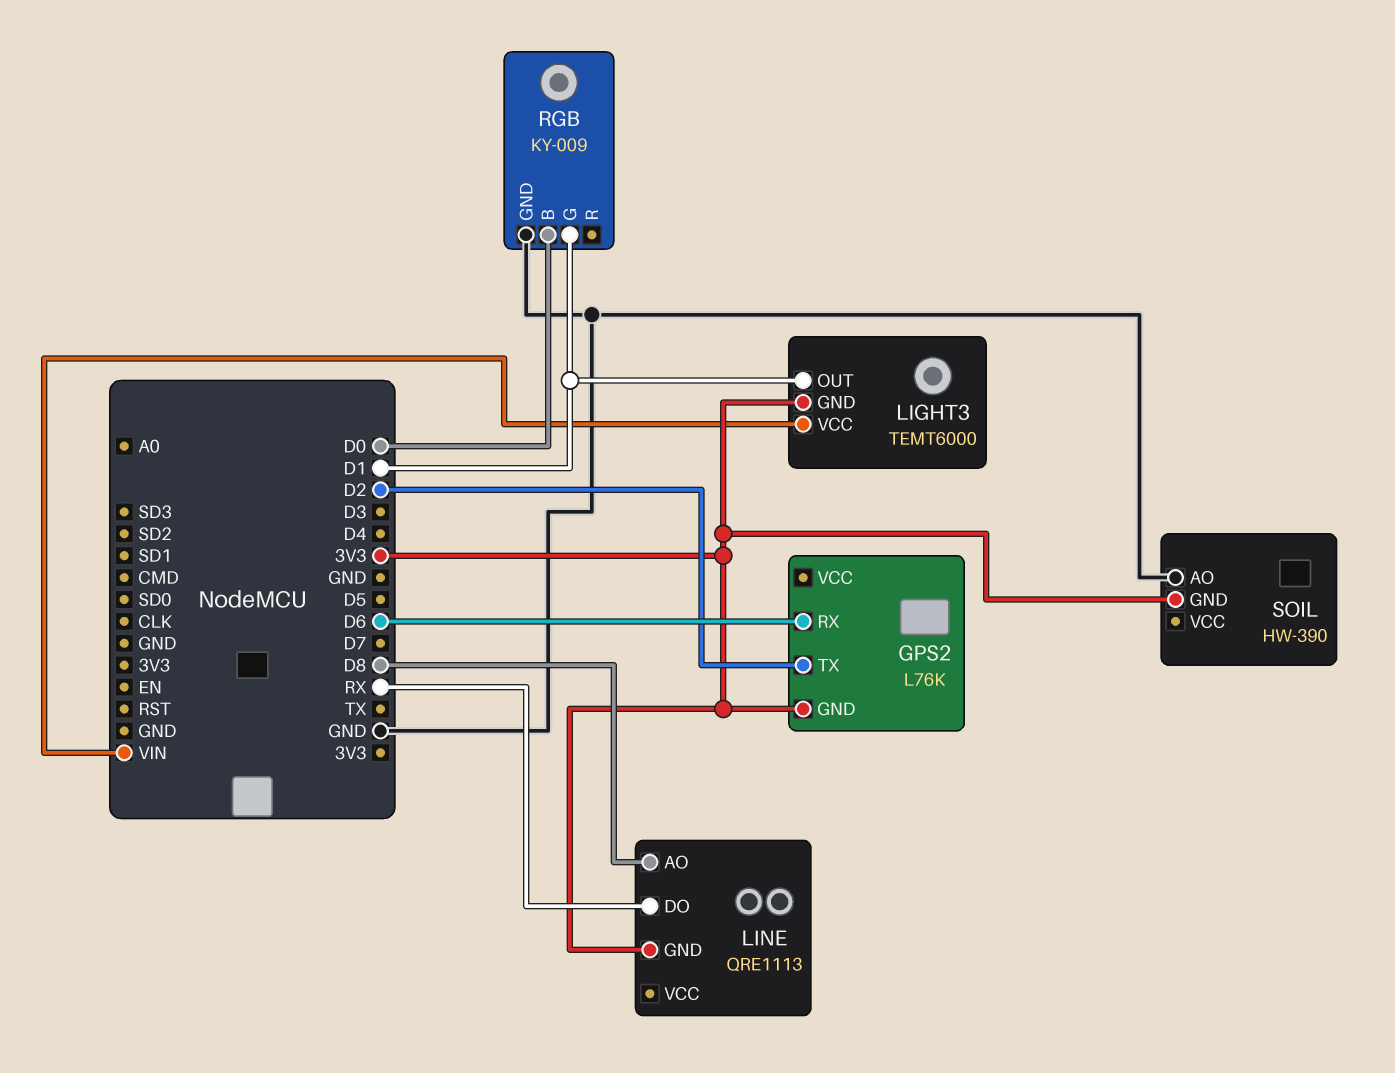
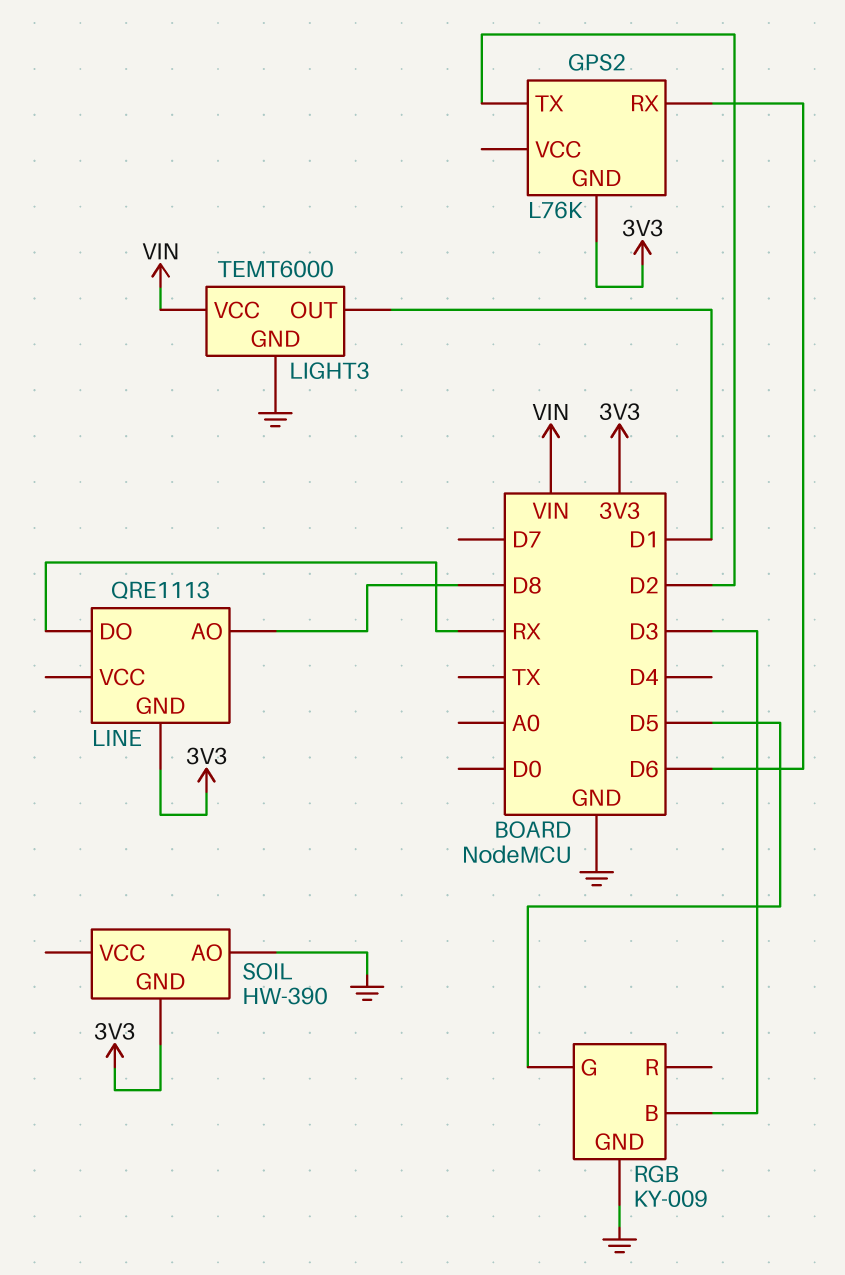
LIGHT3 pin GND: 3V3 -> GND
RGB pin B: D0 -> D3
RGB pin G: D1 -> D5

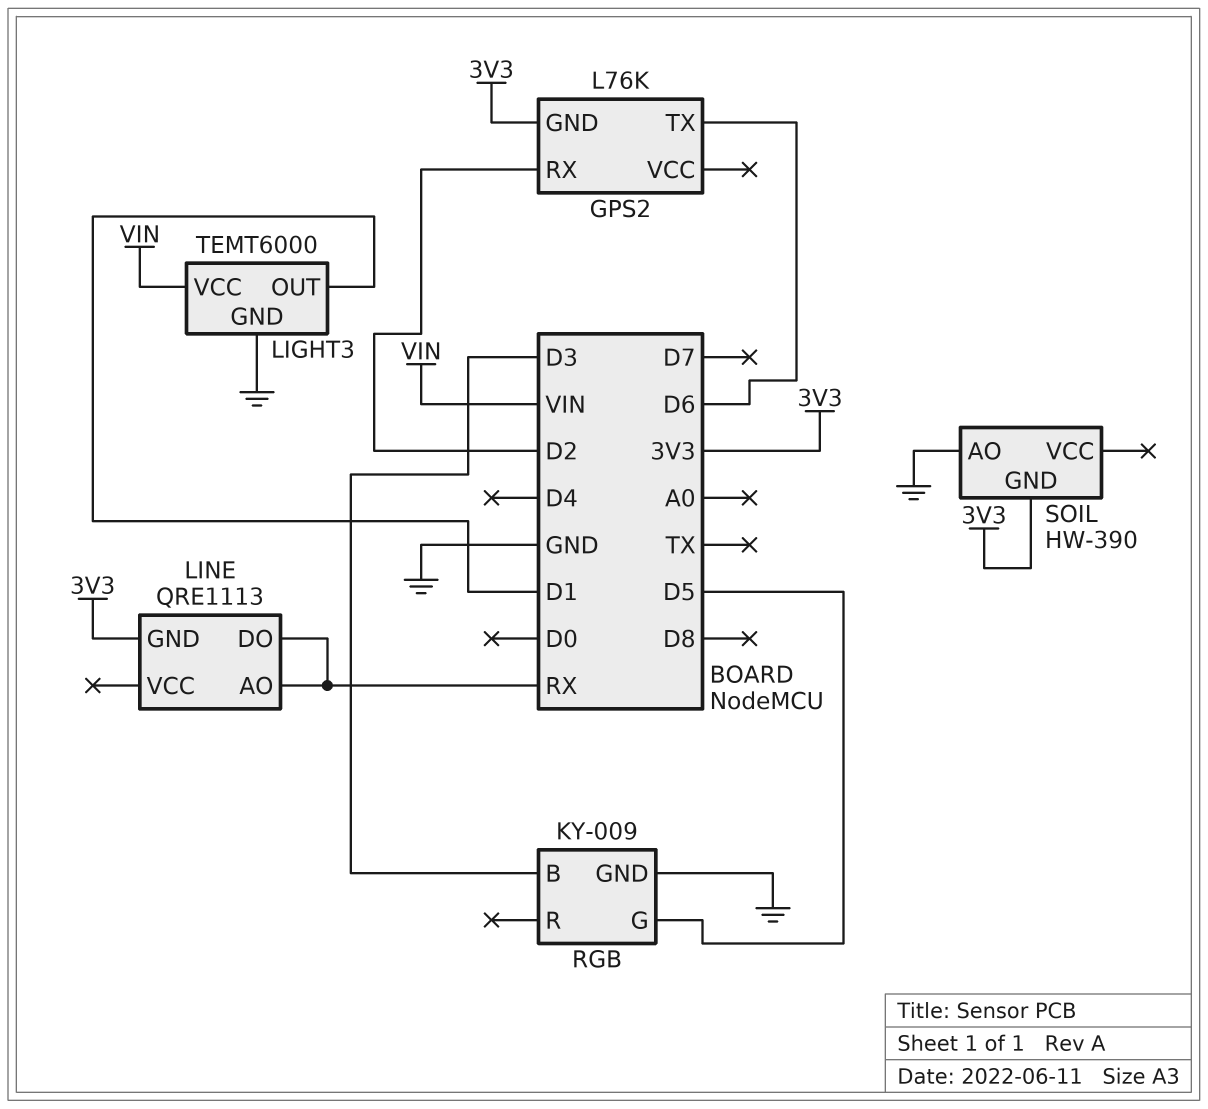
GPS2 pin RX: D6 -> D2
GPS2 pin TX: D2 -> D6
LINE pin AO: D8 -> RX

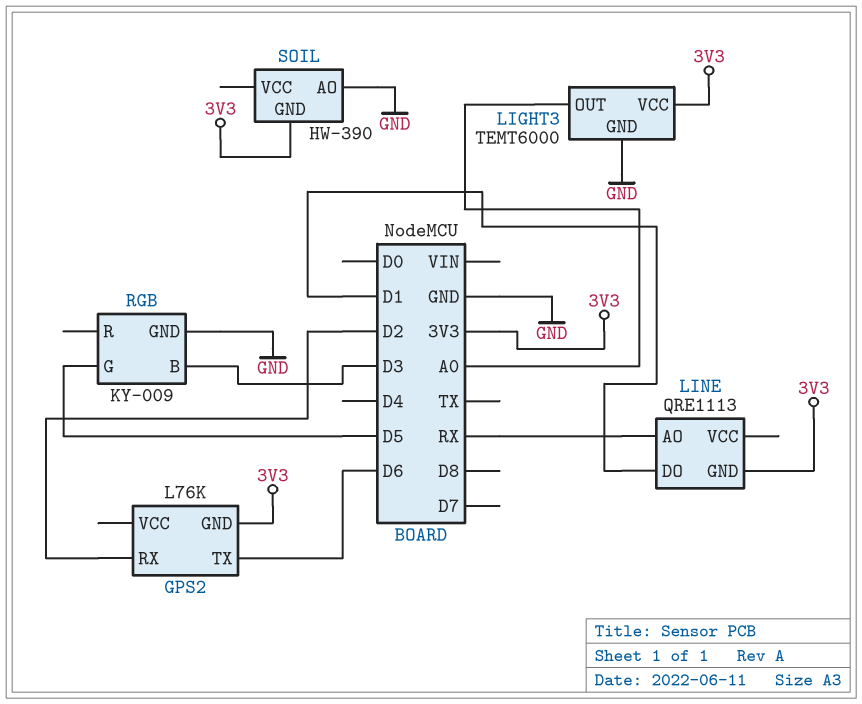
LIGHT3 pin OUT: D1 -> A0
LIGHT3 pin VCC: VIN -> 3V3
LINE pin DO: RX -> D1

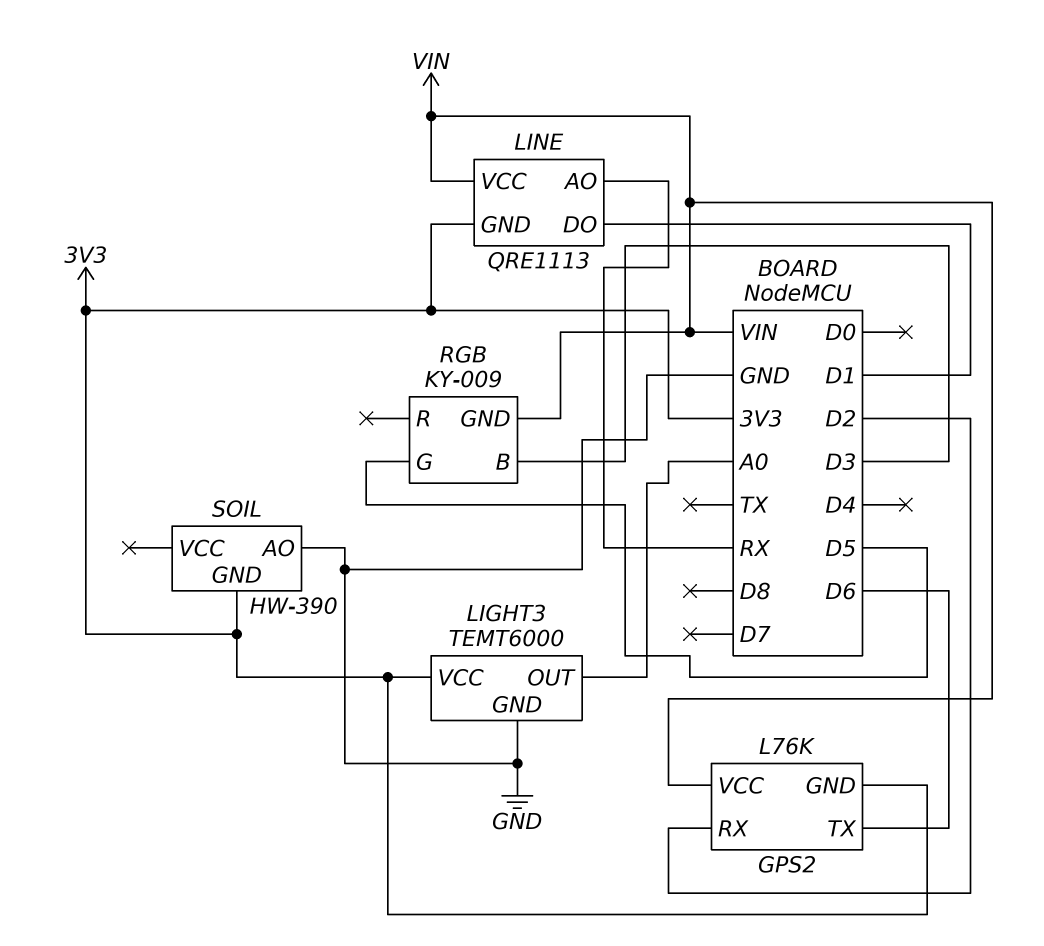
GPS2 pin VCC: none -> VIN
LINE pin VCC: none -> VIN
RGB pin GND: GND -> VIN

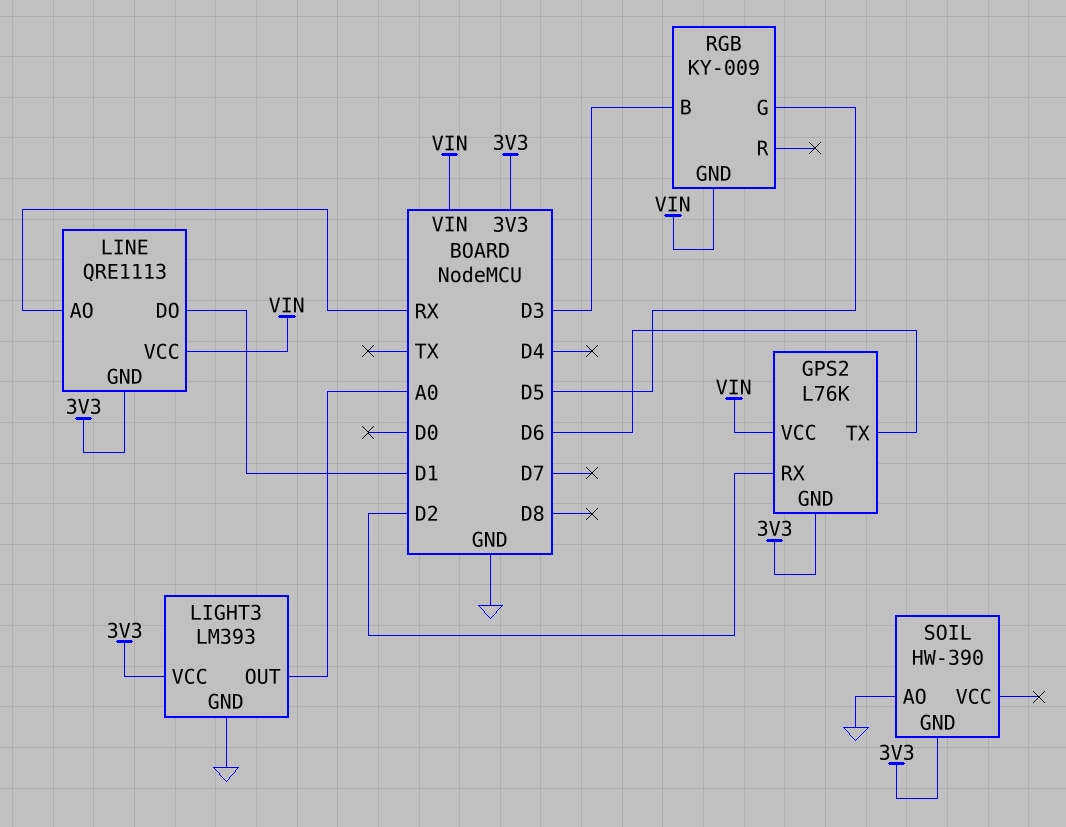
LIGHT3: TEMT6000 -> LM393

